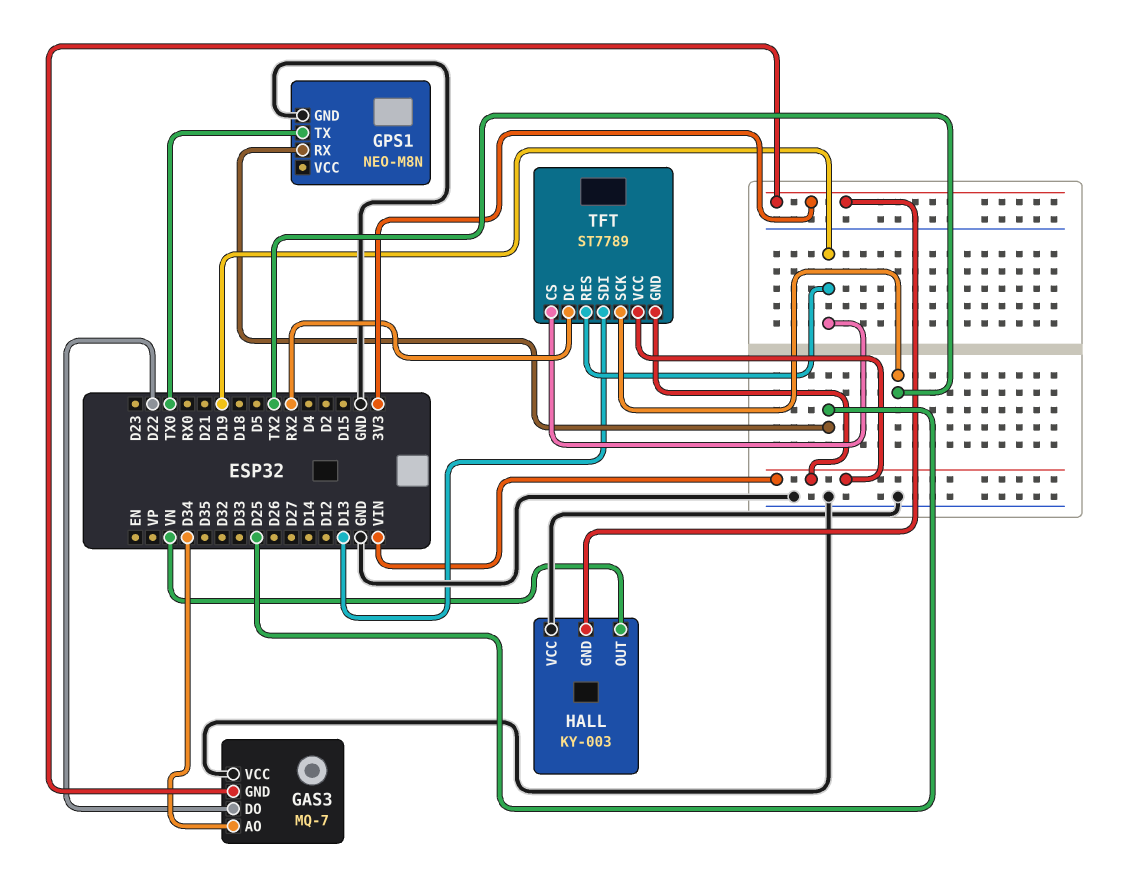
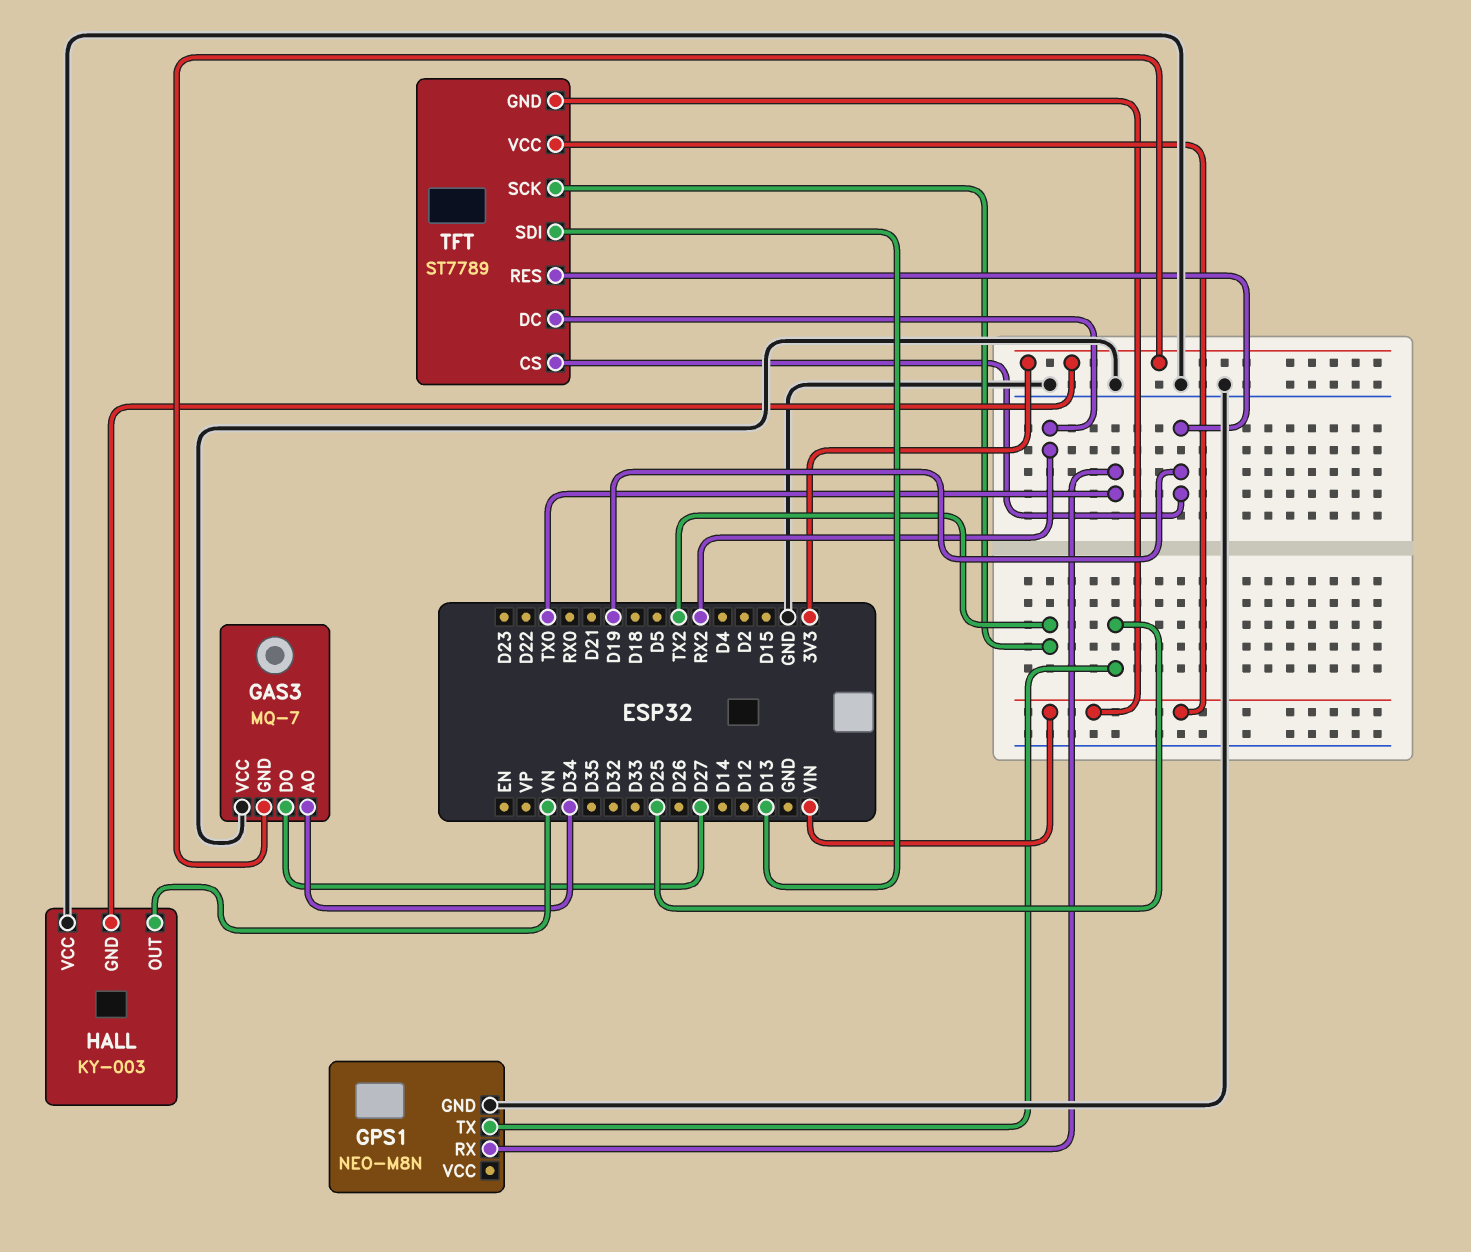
GAS3 pin DO: D22 -> D27
GPS1 pin RX: D25 -> TX0
GPS1 pin TX: TX0 -> D25

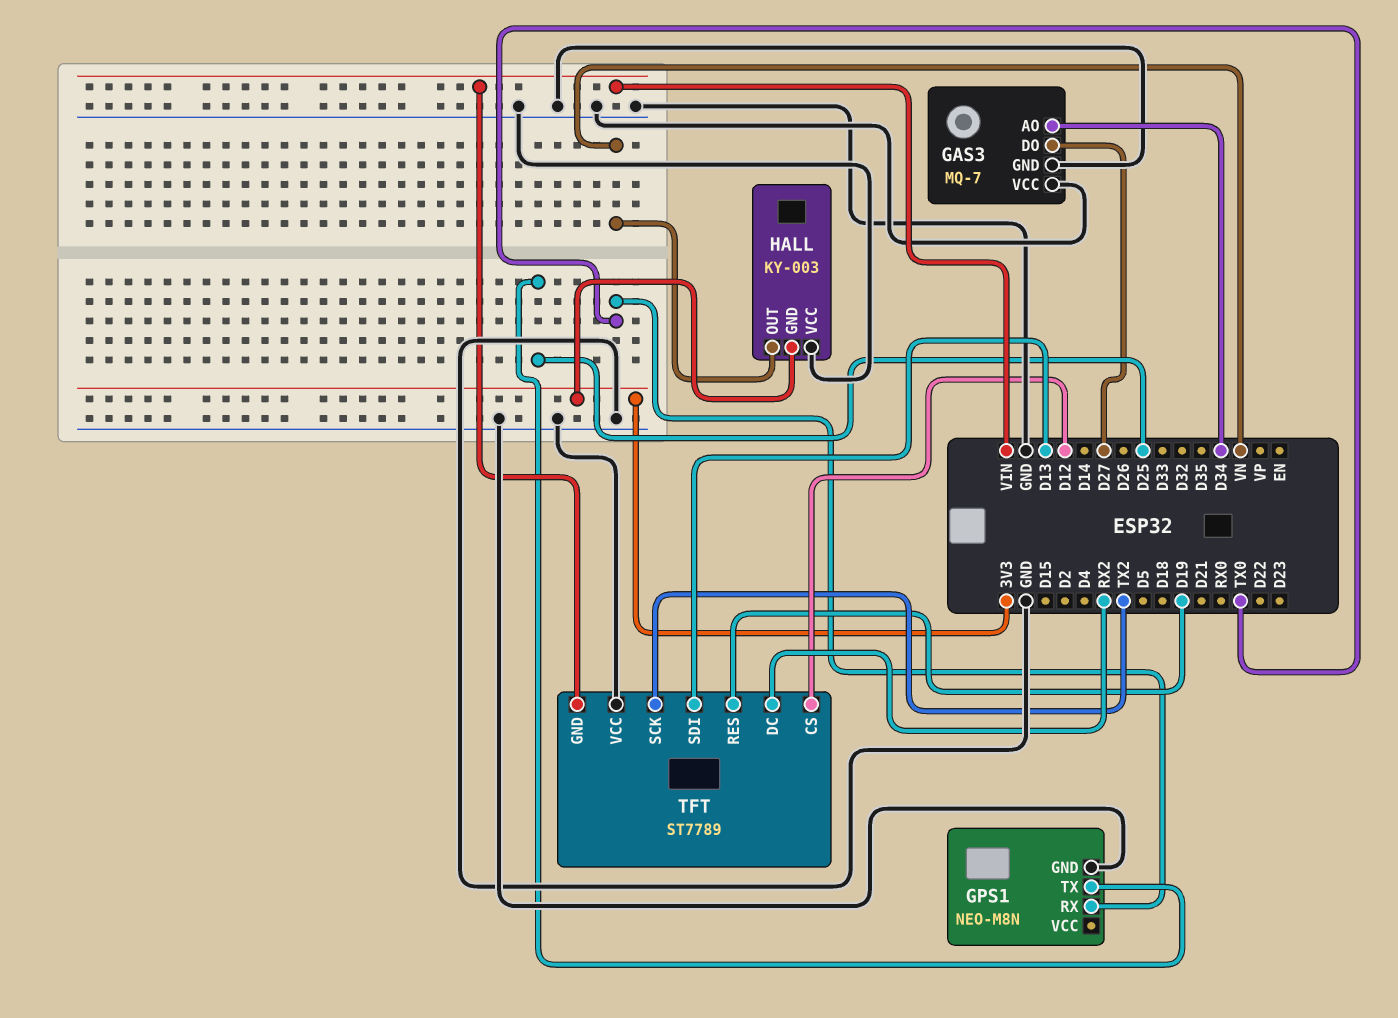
GAS3 pin GND: 3V3 -> GND
TFT pin CS: D19 -> D12
TFT pin VCC: VIN -> GND

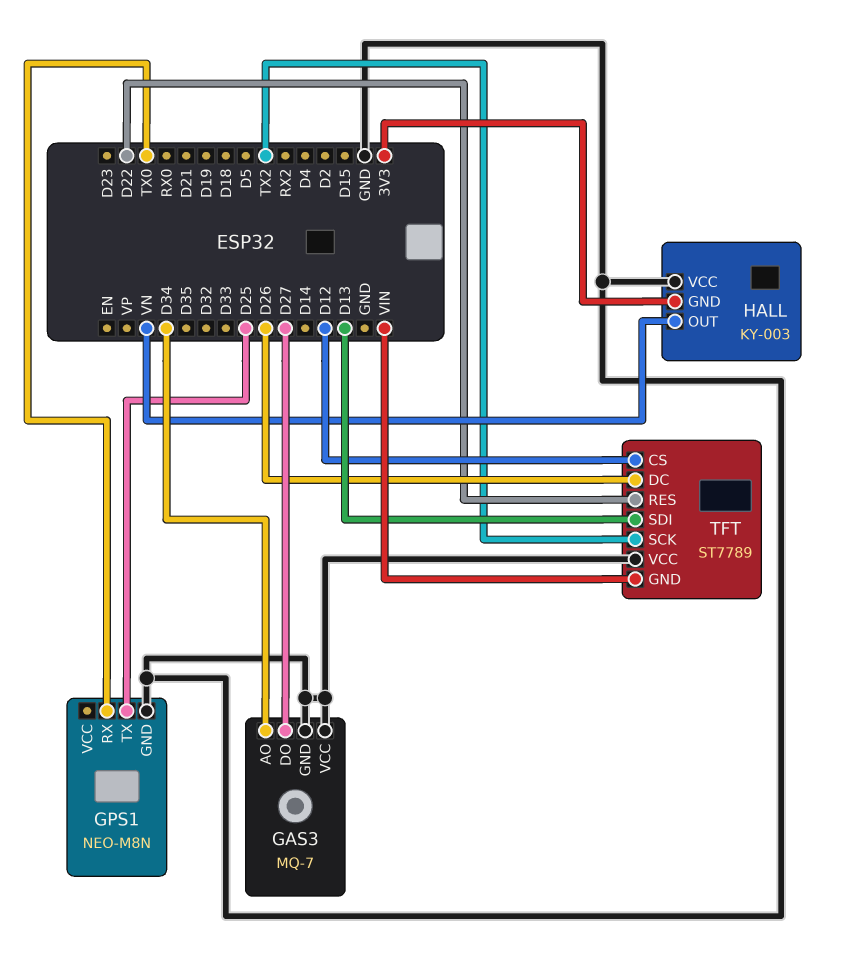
TFT pin DC: RX2 -> D26
TFT pin RES: D19 -> D22

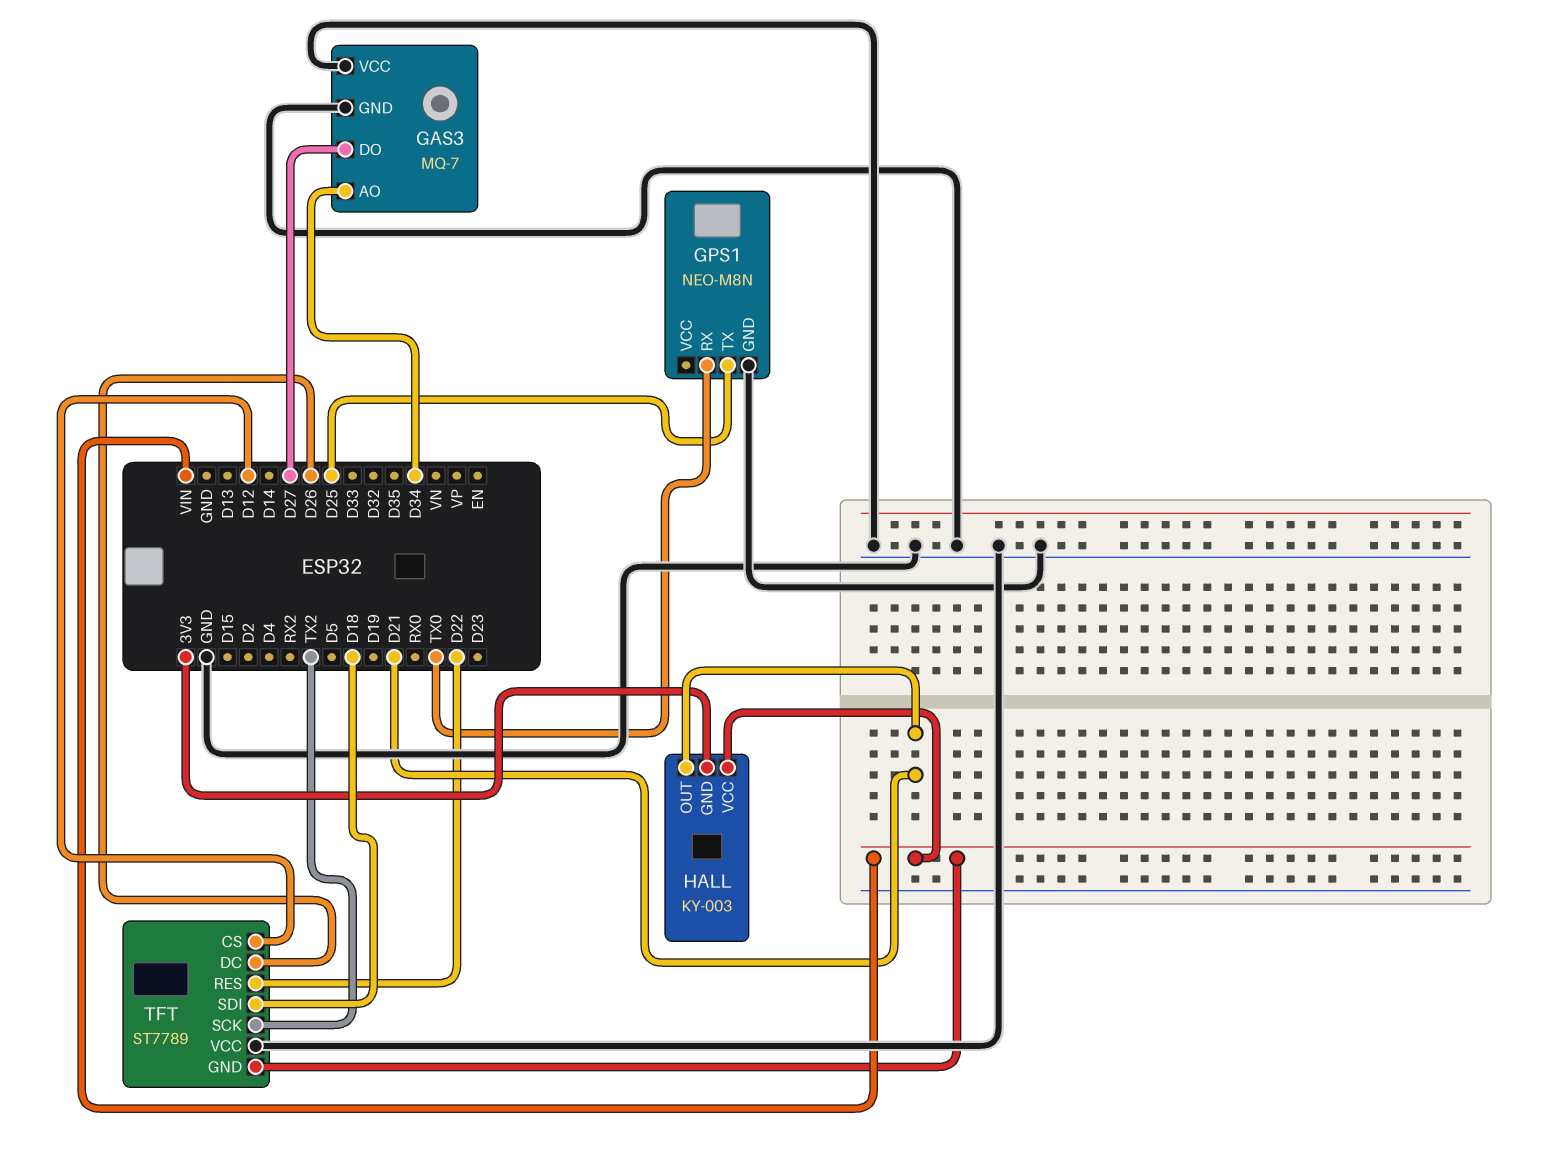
HALL pin OUT: VN -> D21
HALL pin VCC: GND -> VIN
TFT pin SDI: D13 -> D18

